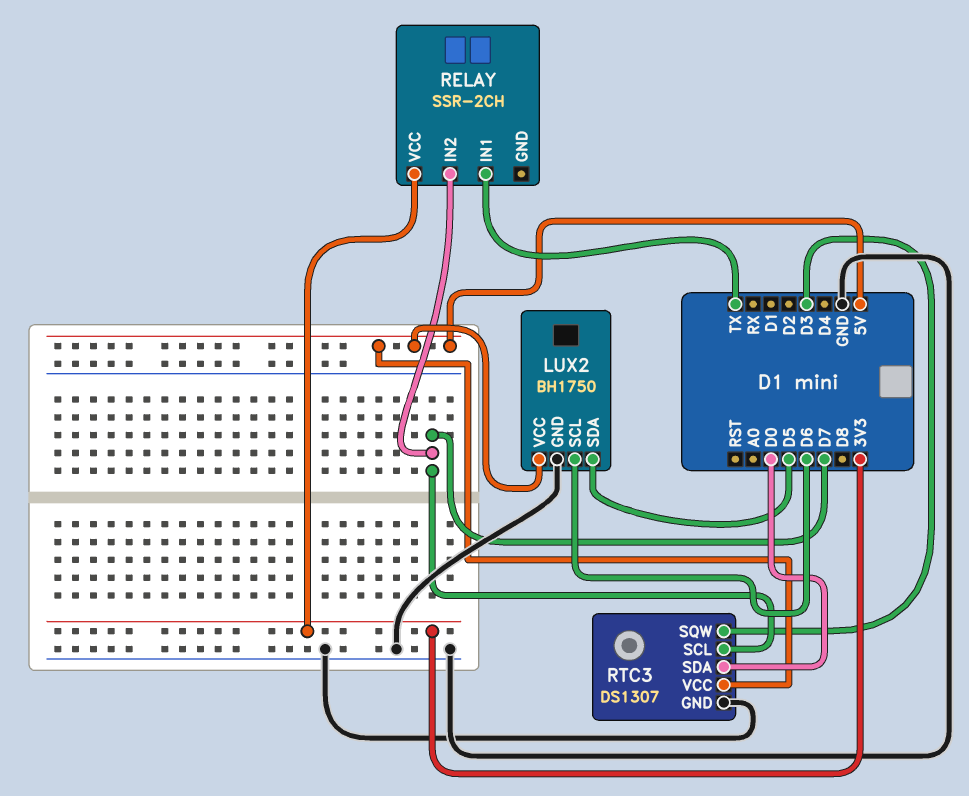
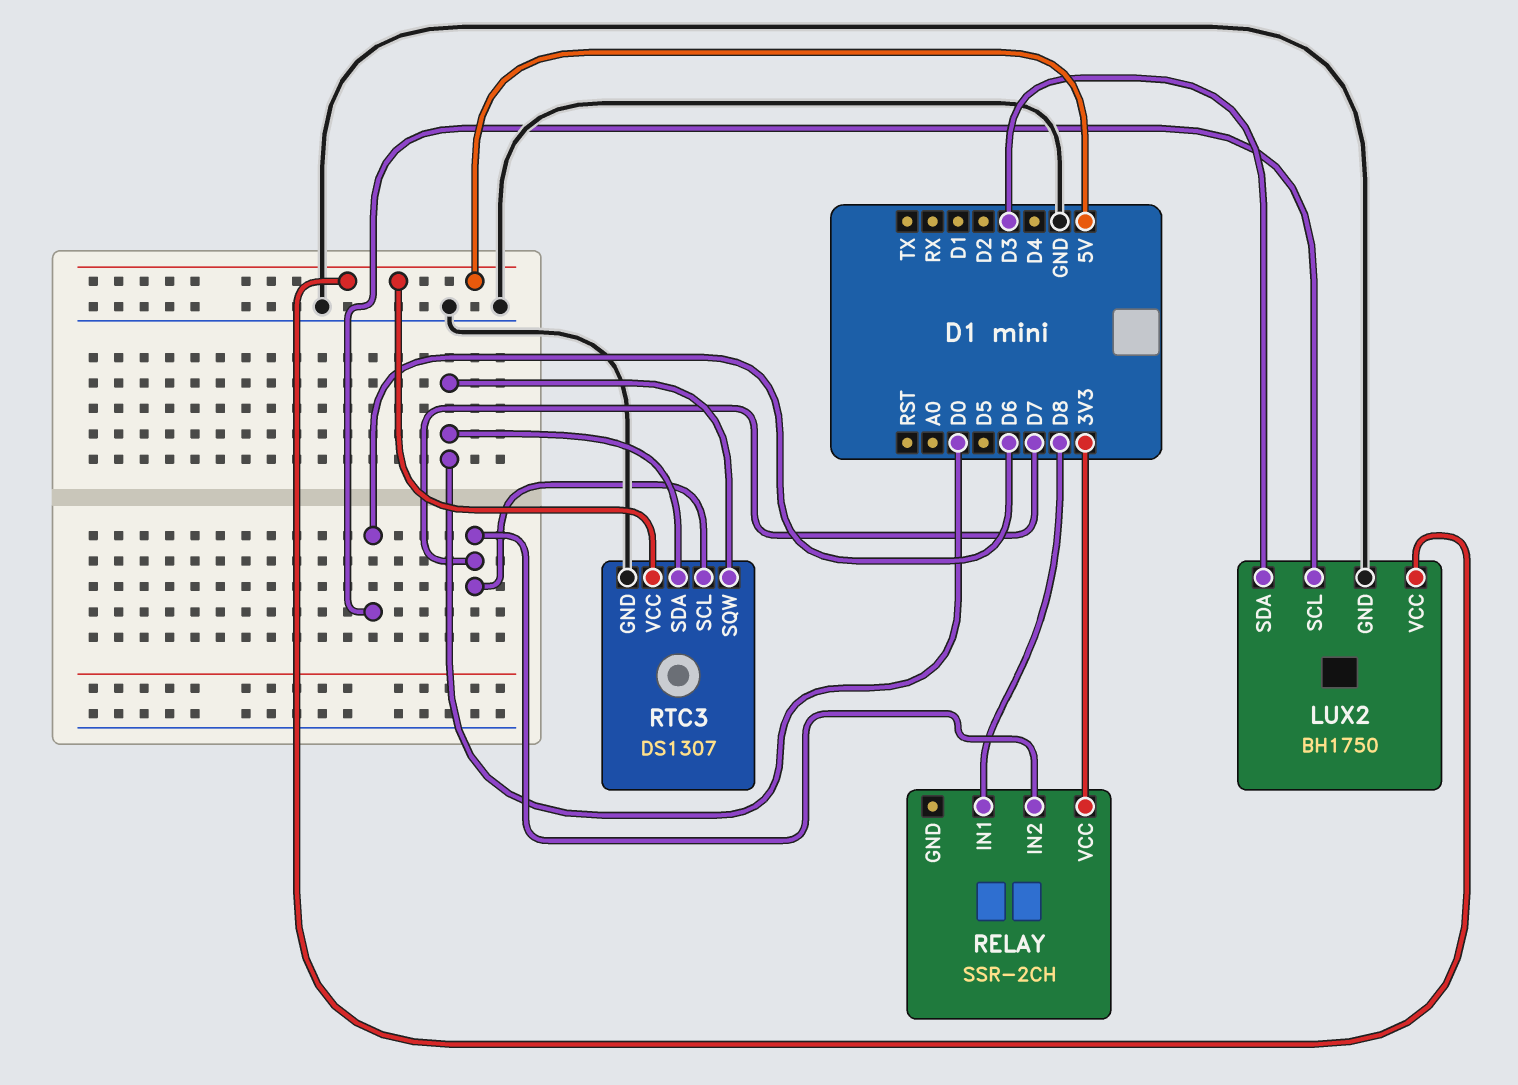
LUX2 pin SDA: D5 -> D3
RELAY pin IN1: TX -> D8
RTC3 pin SQW: D3 -> D0

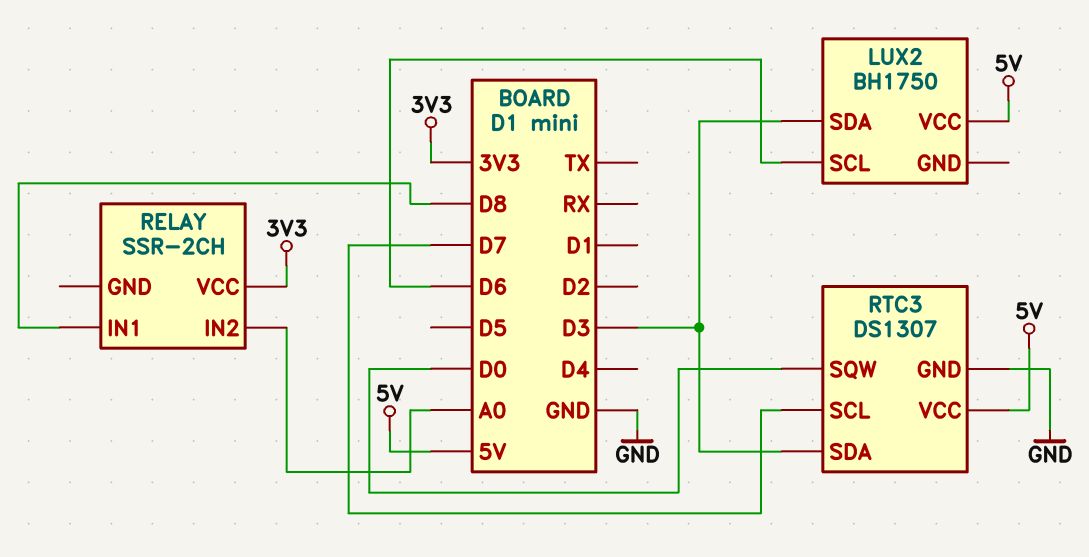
LUX2 pin GND: GND -> none
RELAY pin IN2: D7 -> A0
RTC3 pin SDA: D0 -> D3

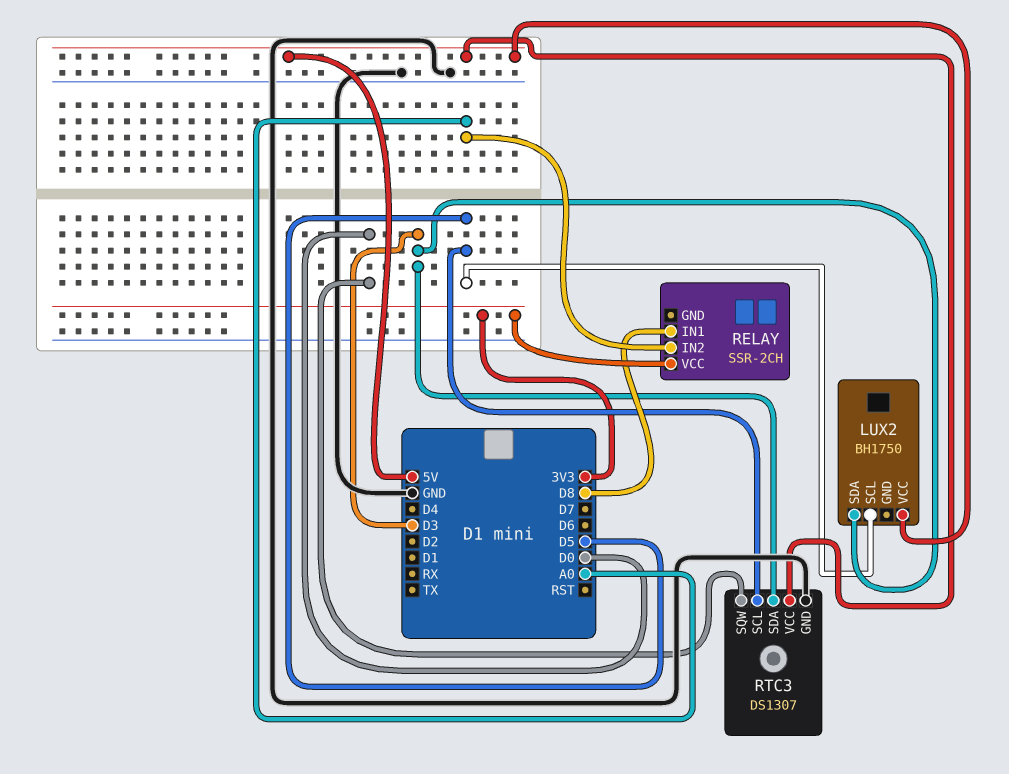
LUX2 pin SCL: D6 -> D5
RTC3 pin SCL: D7 -> D5

